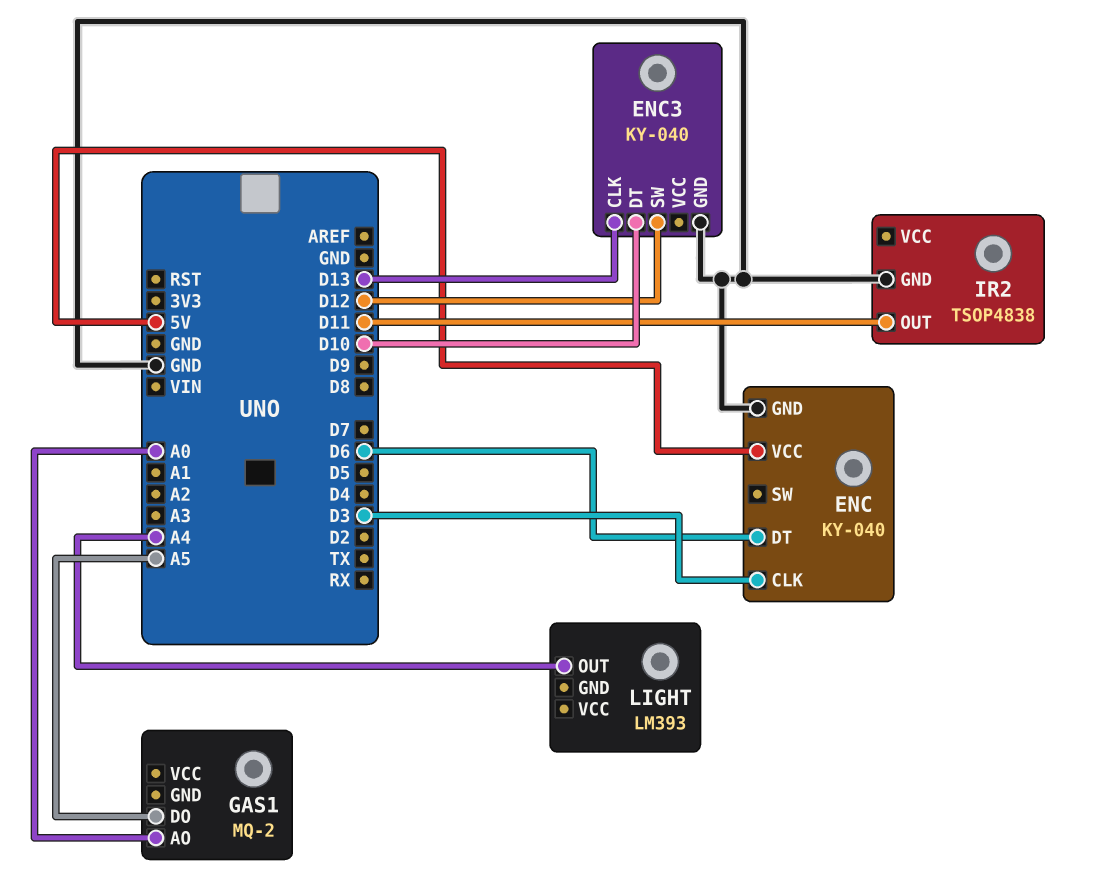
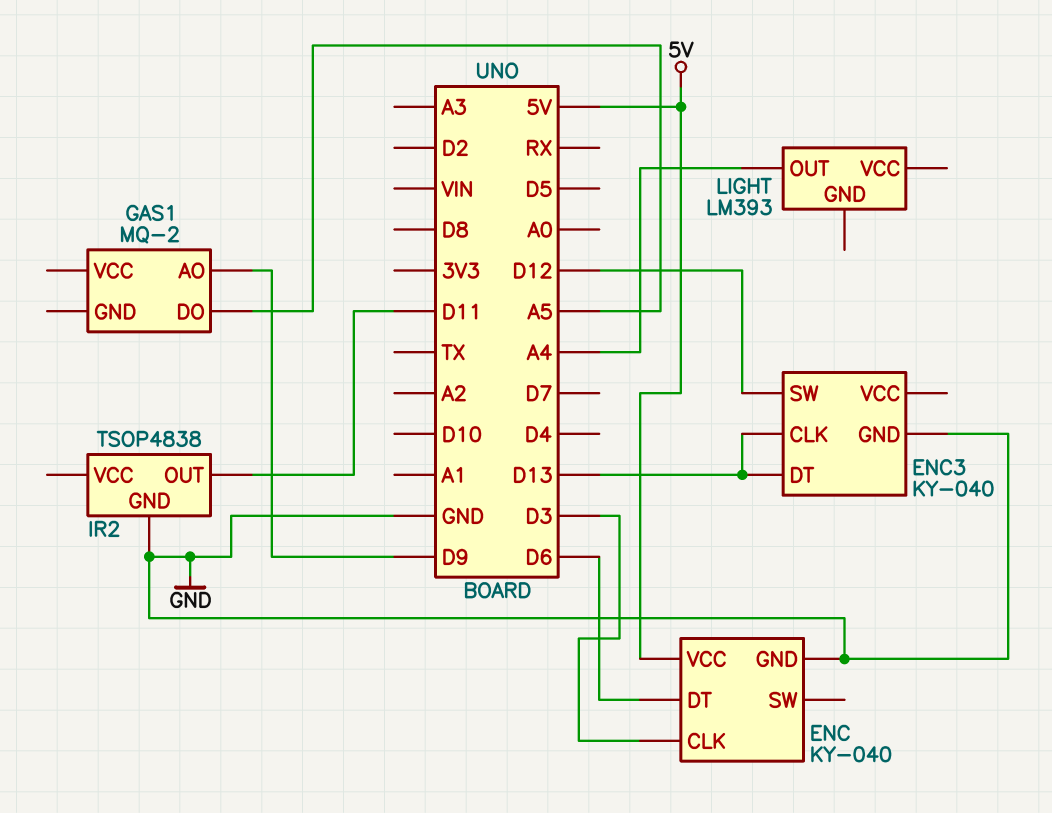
ENC3 pin DT: D10 -> D13
GAS1 pin AO: A0 -> D9

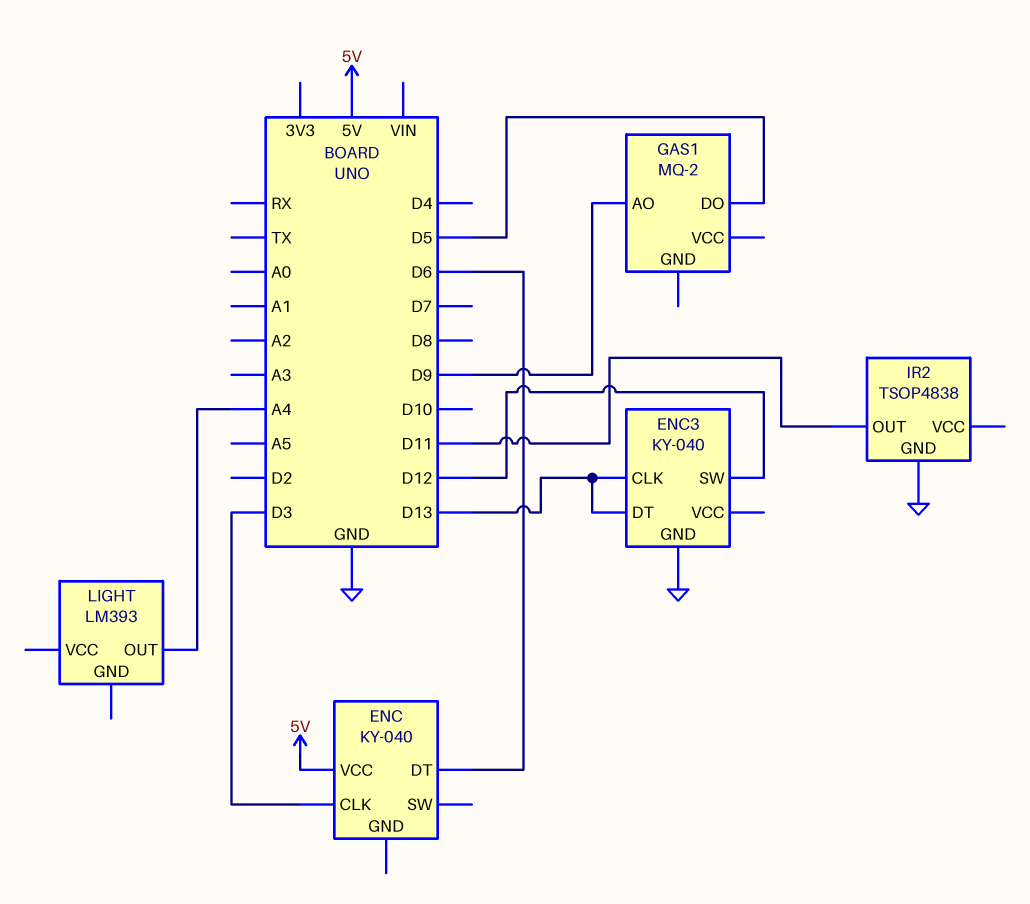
ENC pin GND: GND -> none
GAS1 pin DO: A5 -> D5

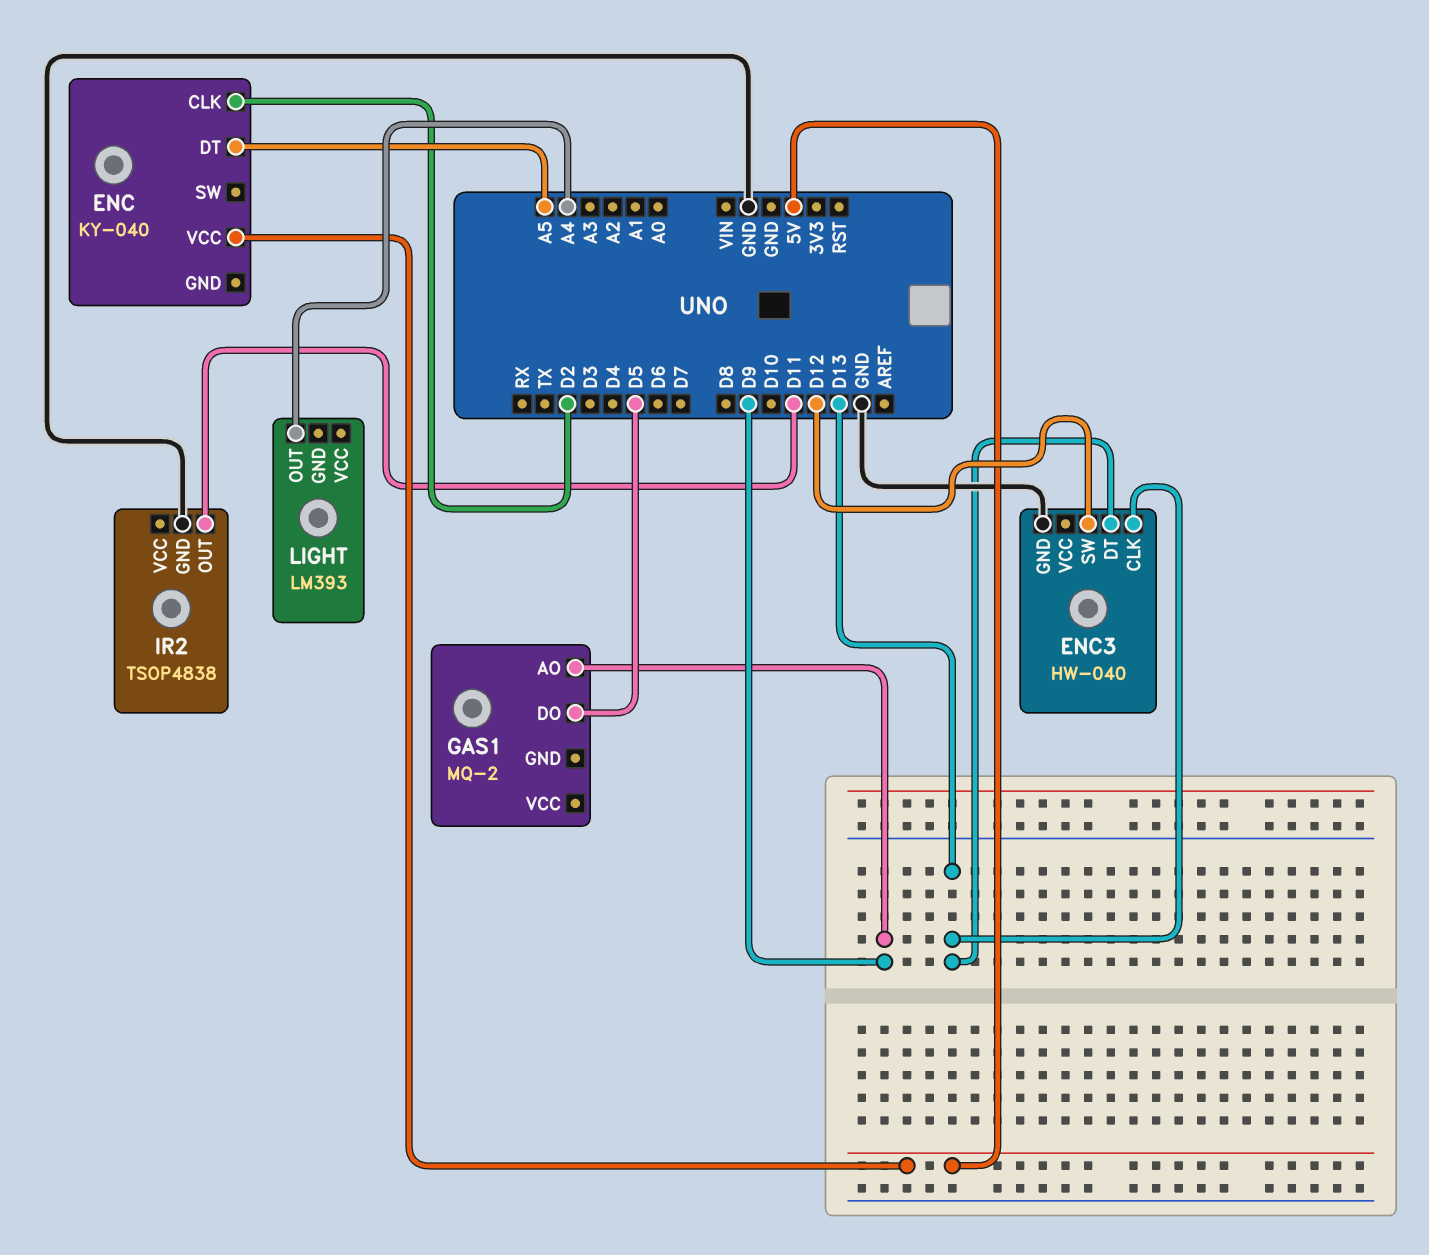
ENC pin CLK: D3 -> D2
ENC pin DT: D6 -> A5
ENC3: KY-040 -> HW-040

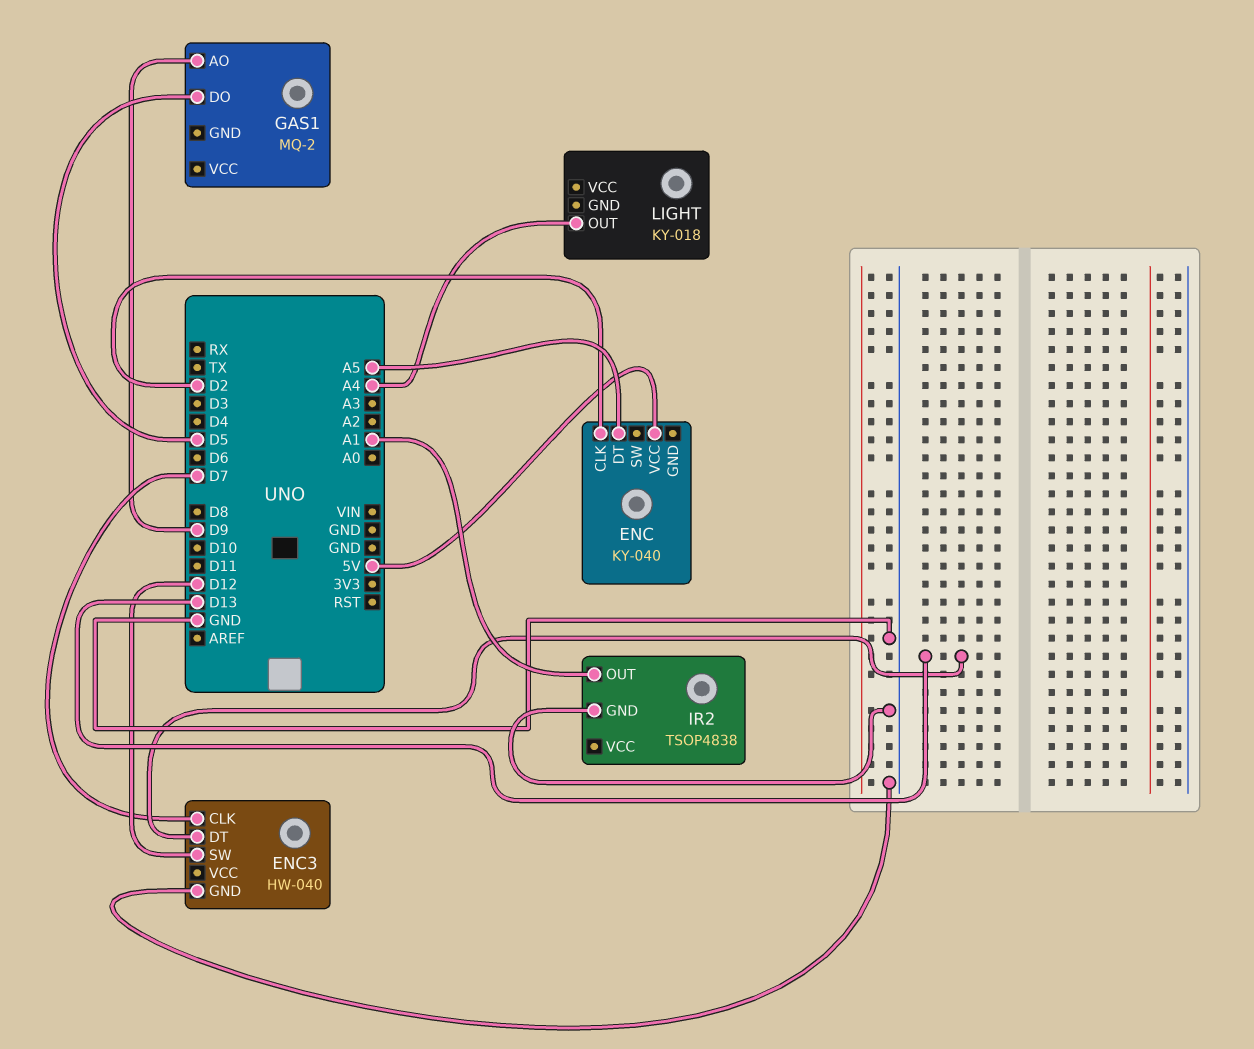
ENC3 pin CLK: D13 -> D7
IR2 pin OUT: D11 -> A1
LIGHT: LM393 -> KY-018

